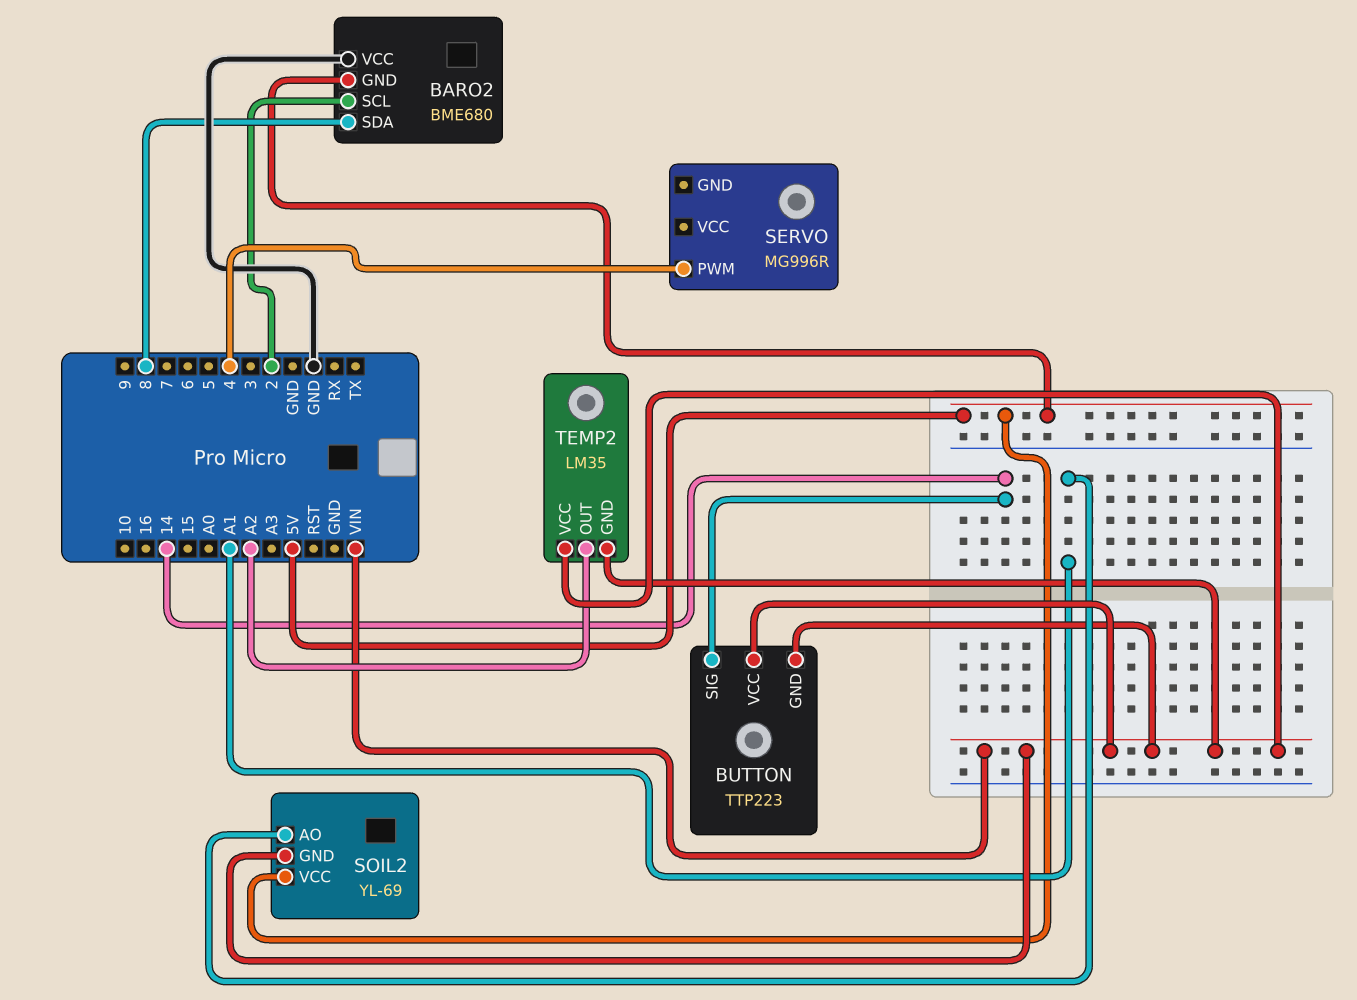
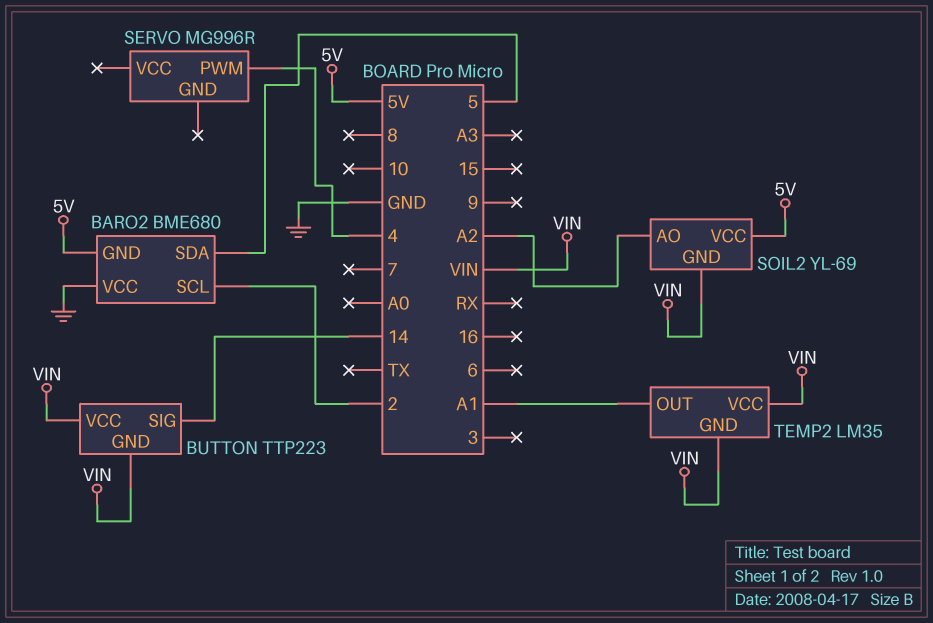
BARO2 pin SDA: 8 -> 5
SOIL2 pin AO: A1 -> A2
TEMP2 pin OUT: A2 -> A1

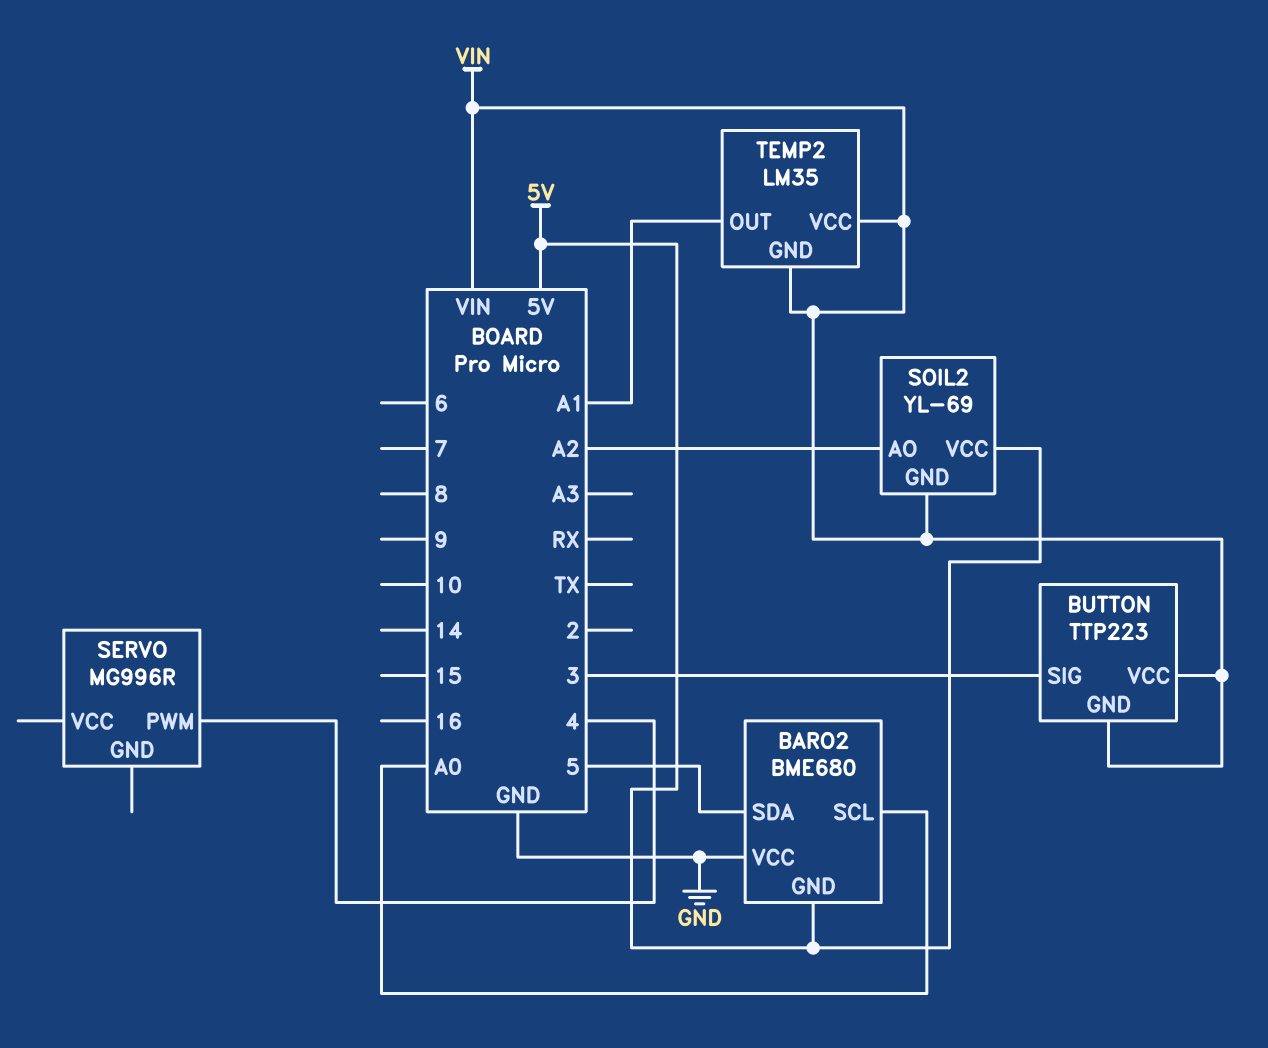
BARO2 pin SCL: 2 -> A0
BUTTON pin SIG: 14 -> 3

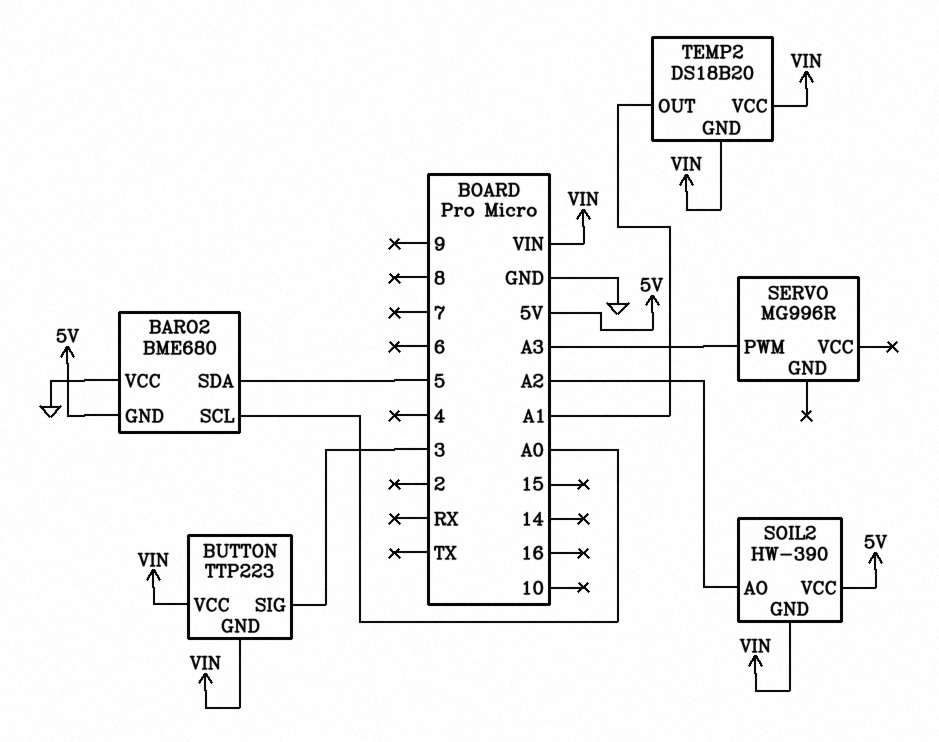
SERVO pin PWM: 4 -> A3
SOIL2: YL-69 -> HW-390
TEMP2: LM35 -> DS18B20

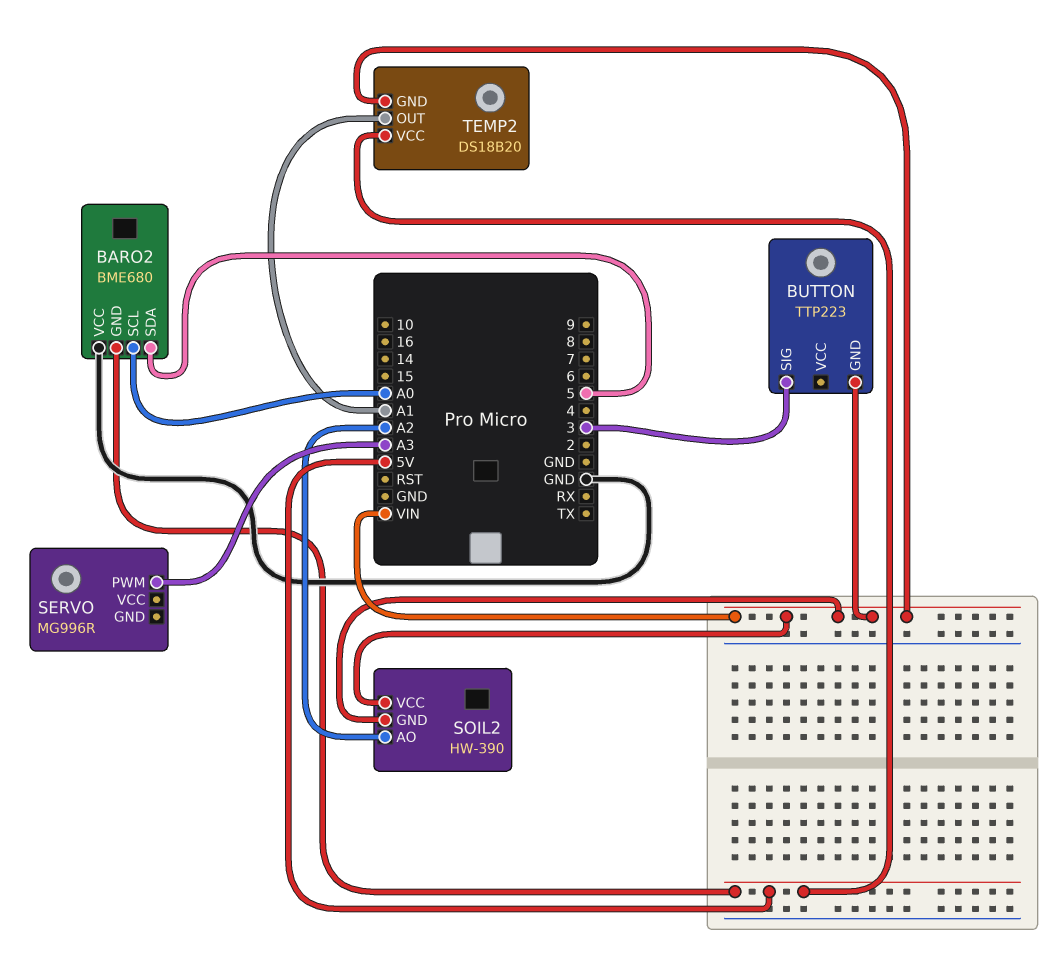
BUTTON pin VCC: VIN -> none
SOIL2 pin VCC: 5V -> VIN
TEMP2 pin VCC: VIN -> 5V

